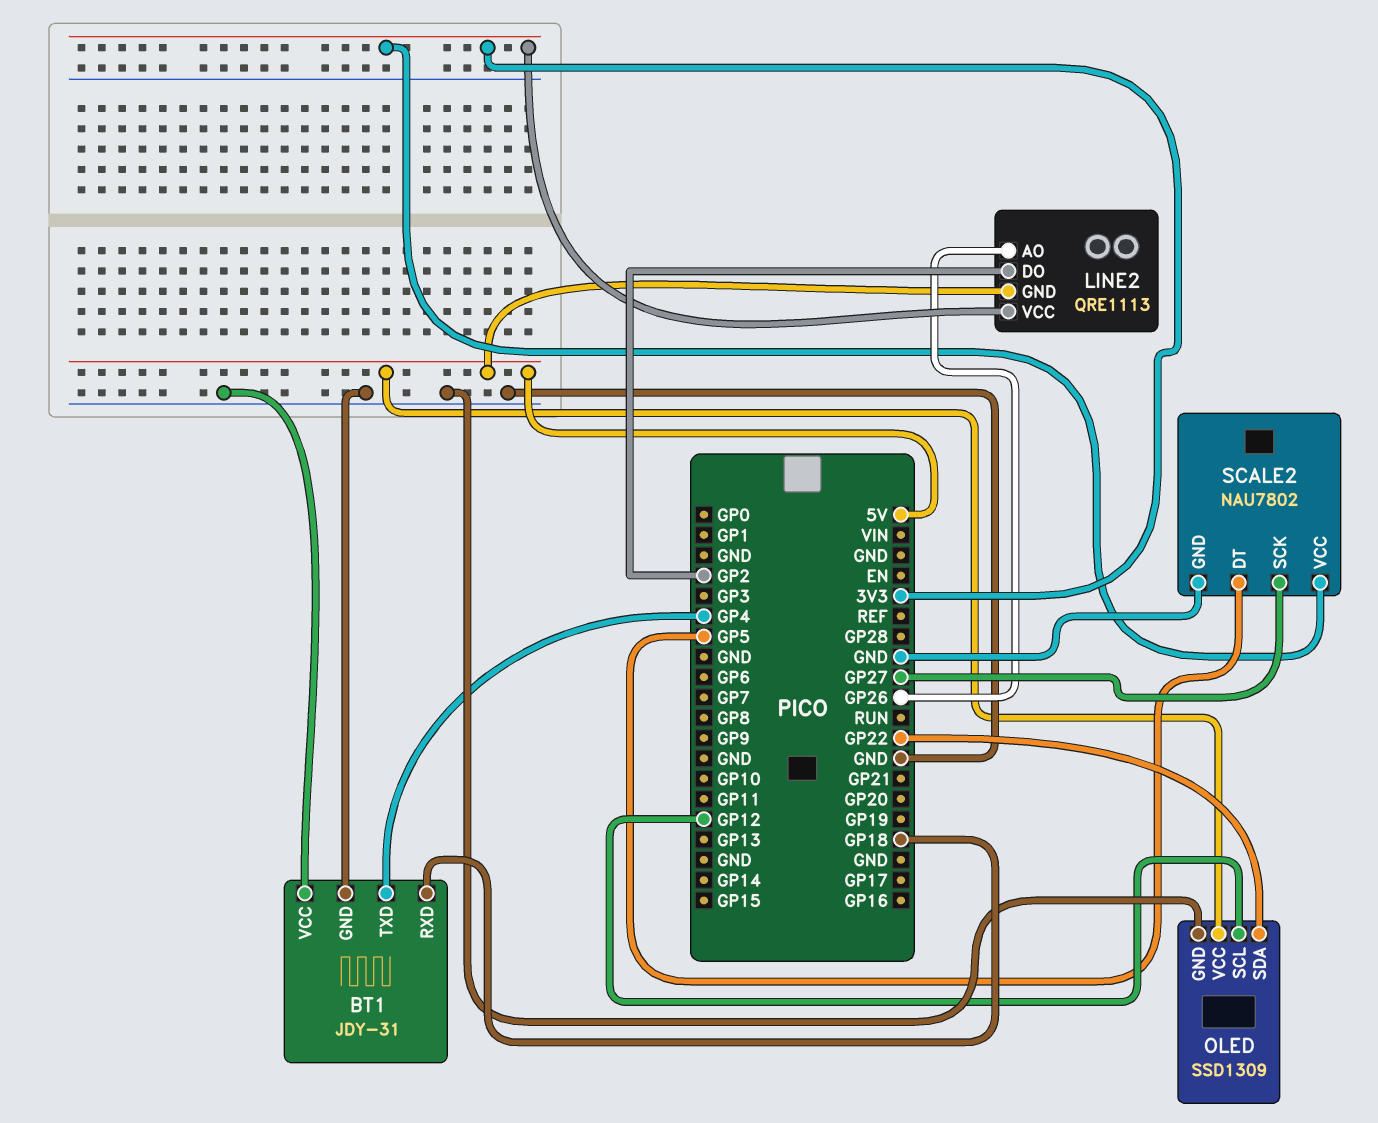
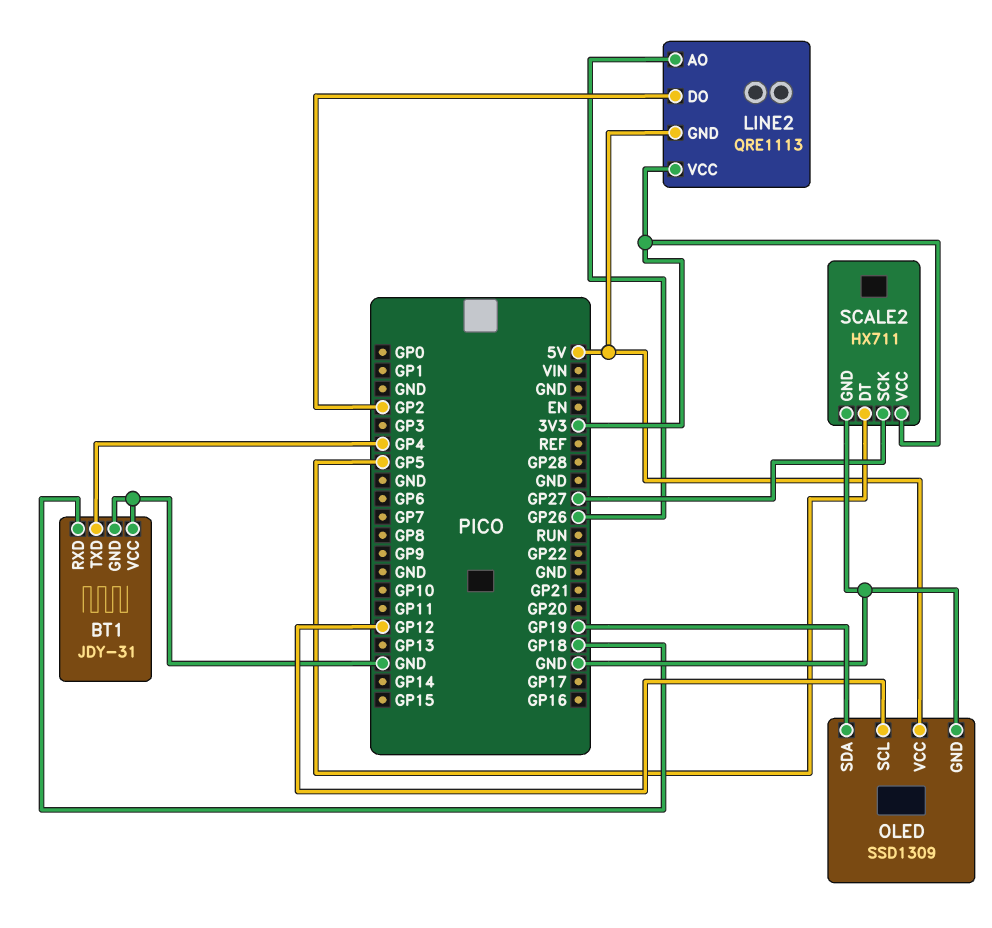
OLED pin SDA: GP22 -> GP19
SCALE2: NAU7802 -> HX711

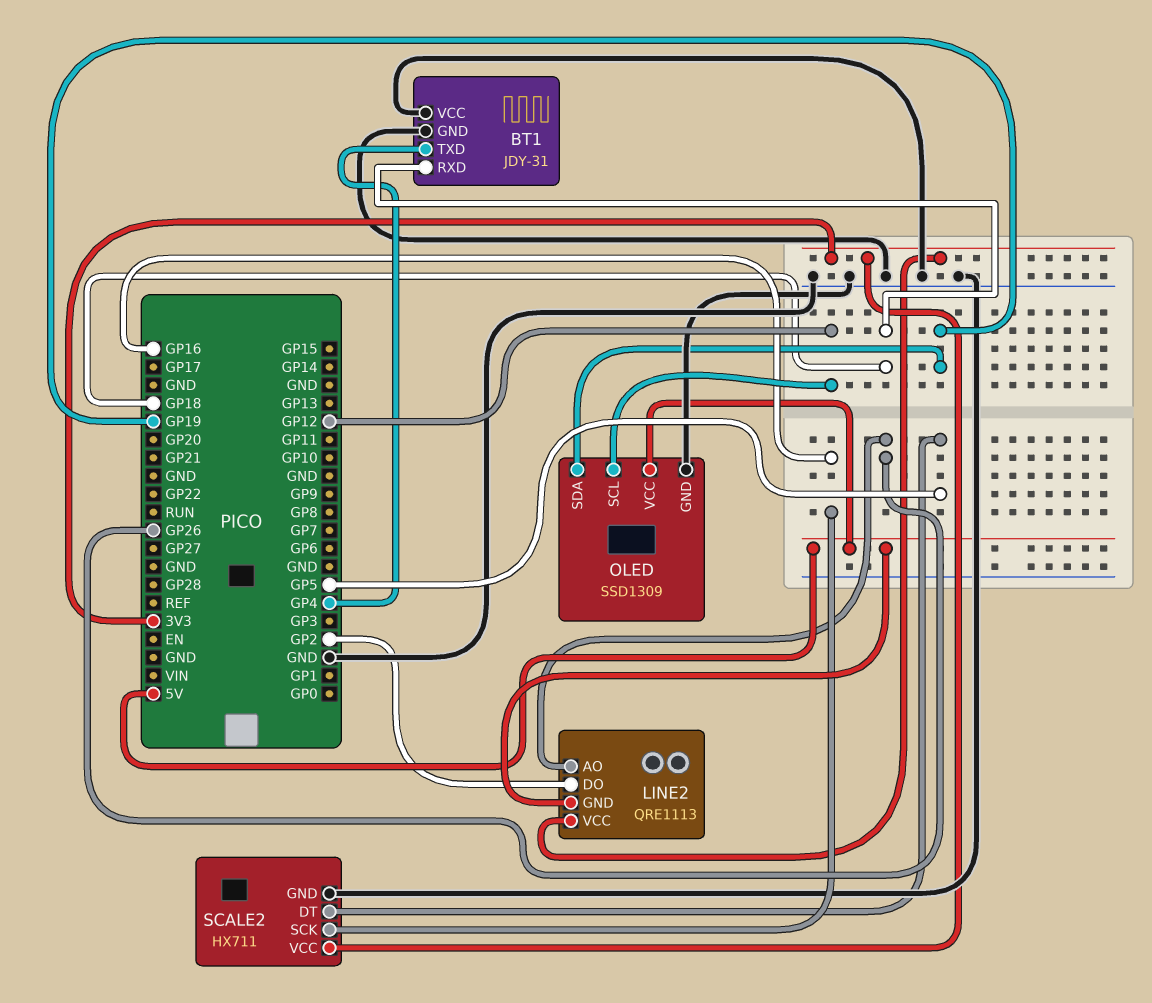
SCALE2 pin SCK: GP27 -> GP16

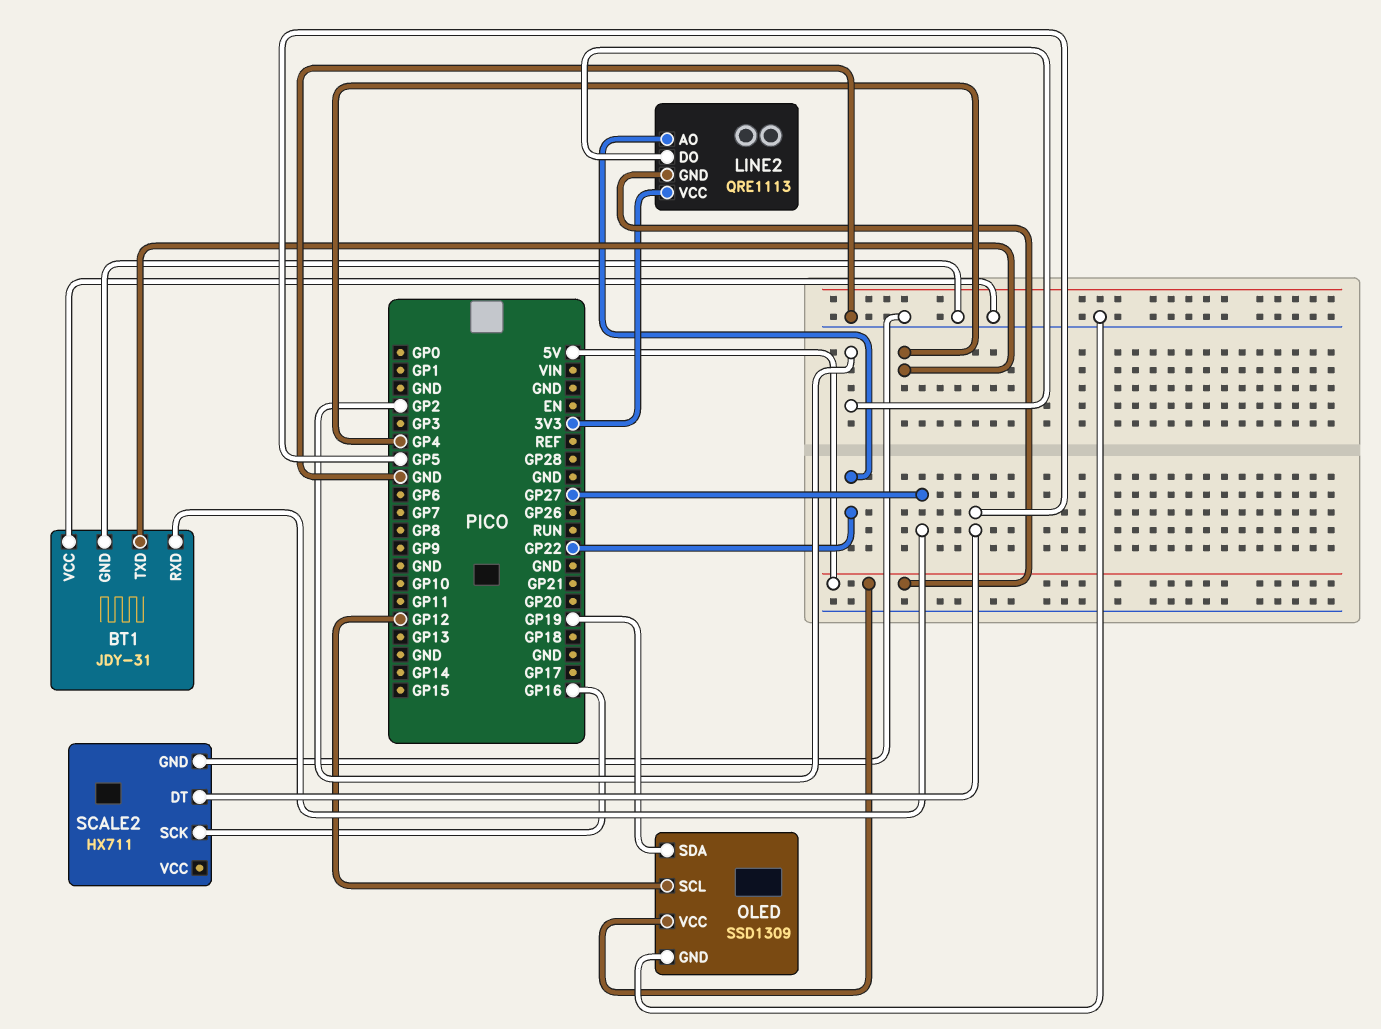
BT1 pin RXD: GP18 -> GP27
LINE2 pin AO: GP26 -> GP22
SCALE2 pin VCC: 3V3 -> none

